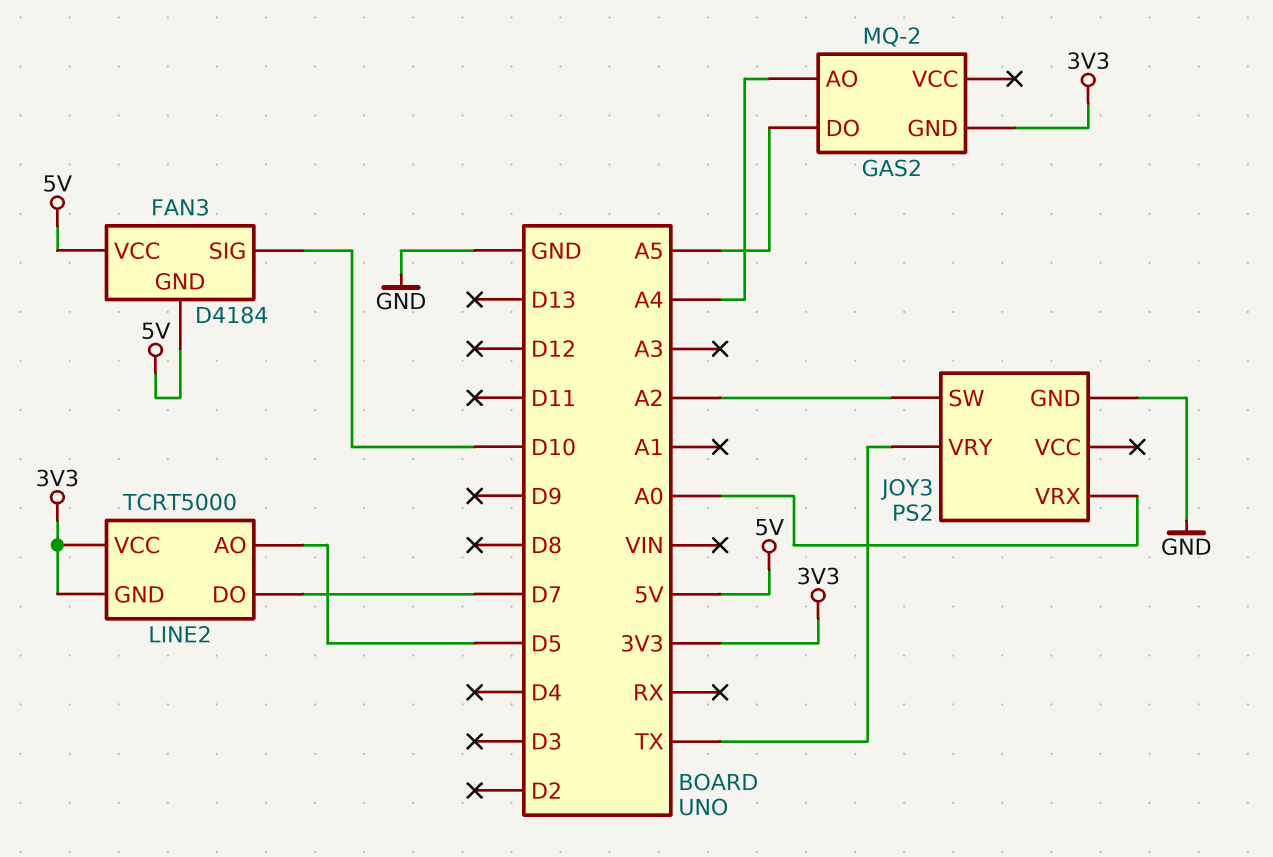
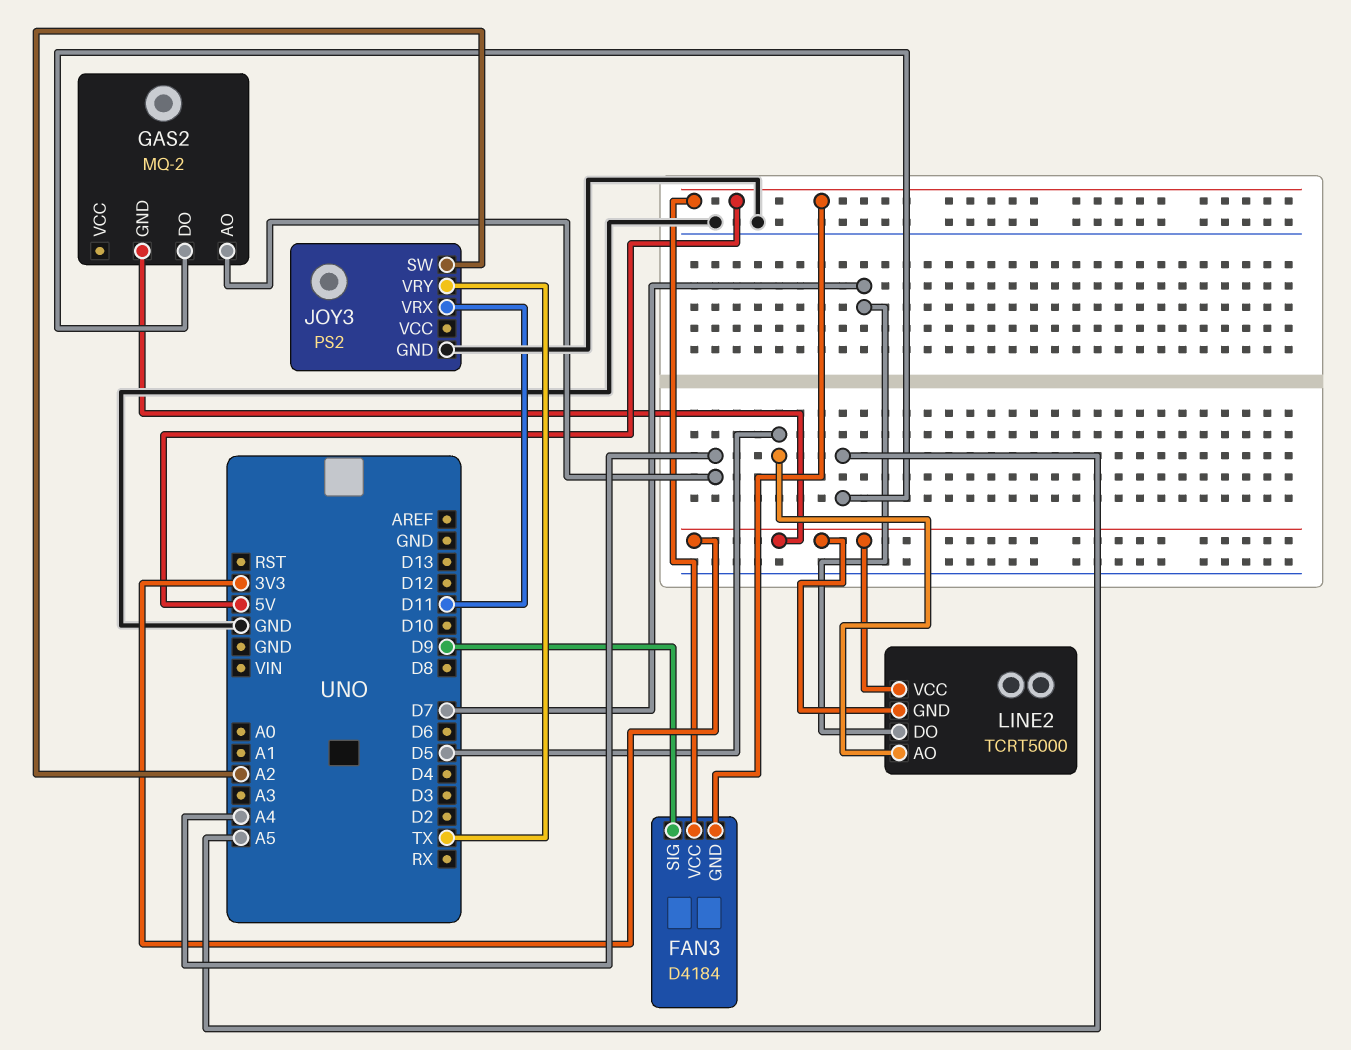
FAN3 pin SIG: D10 -> D9
JOY3 pin VRX: A0 -> D11

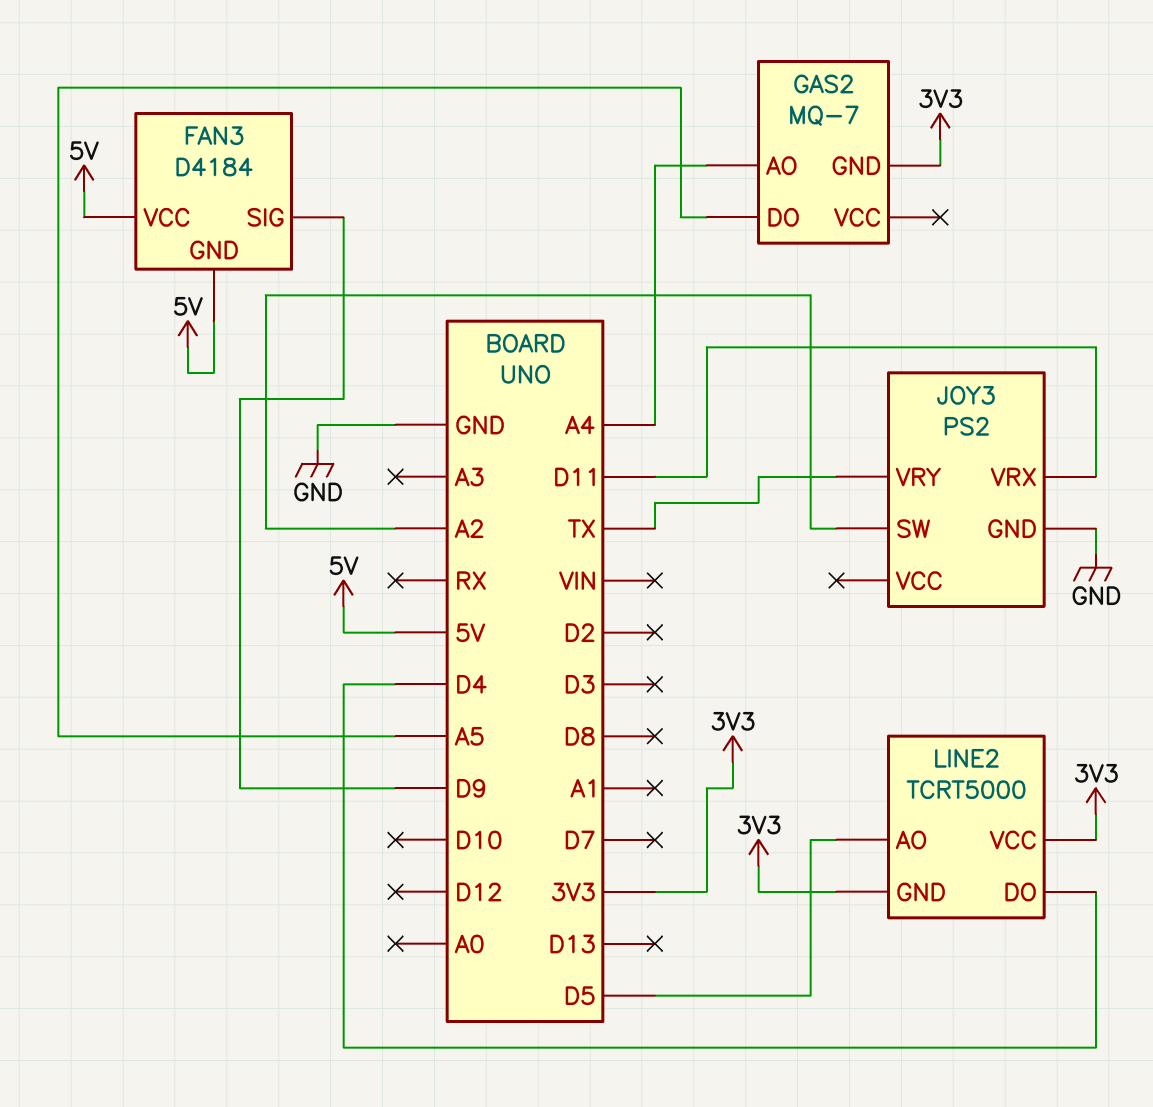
GAS2: MQ-2 -> MQ-7
LINE2 pin DO: D7 -> D4

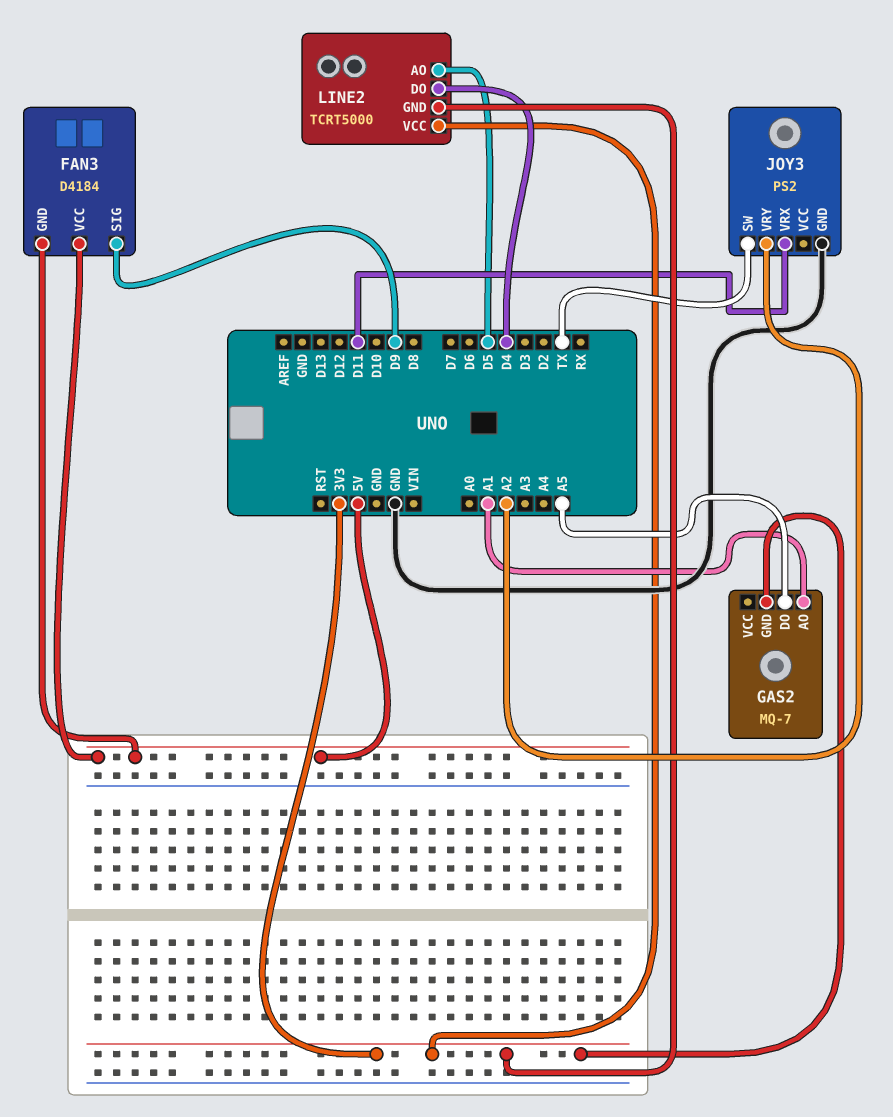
GAS2 pin AO: A4 -> A1
JOY3 pin SW: A2 -> TX
JOY3 pin VRY: TX -> A2

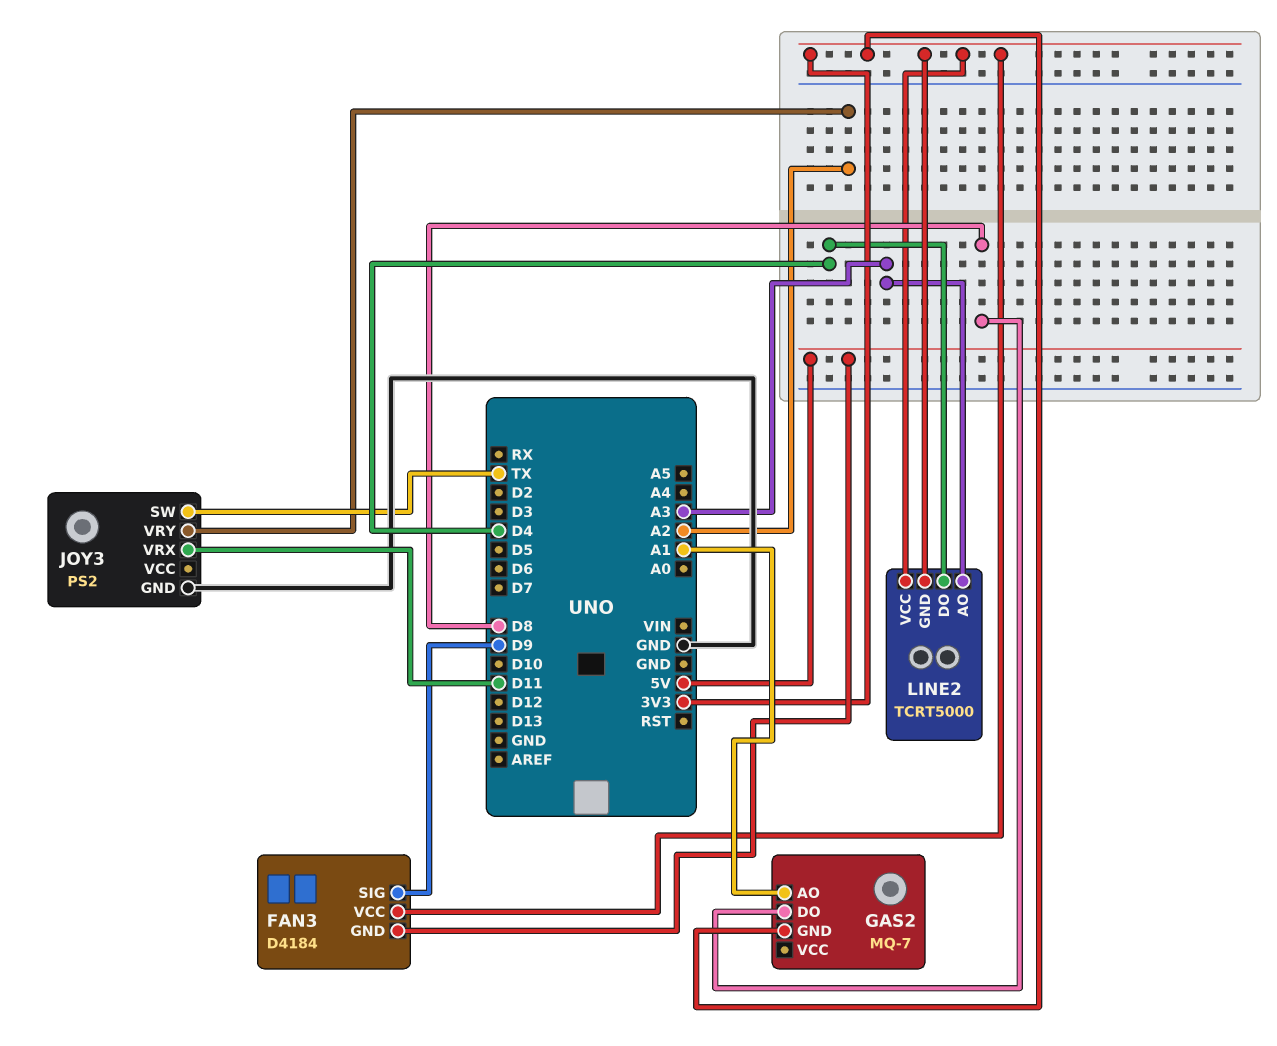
FAN3 pin VCC: 5V -> 3V3
GAS2 pin DO: A5 -> D8
LINE2 pin AO: D5 -> A3

